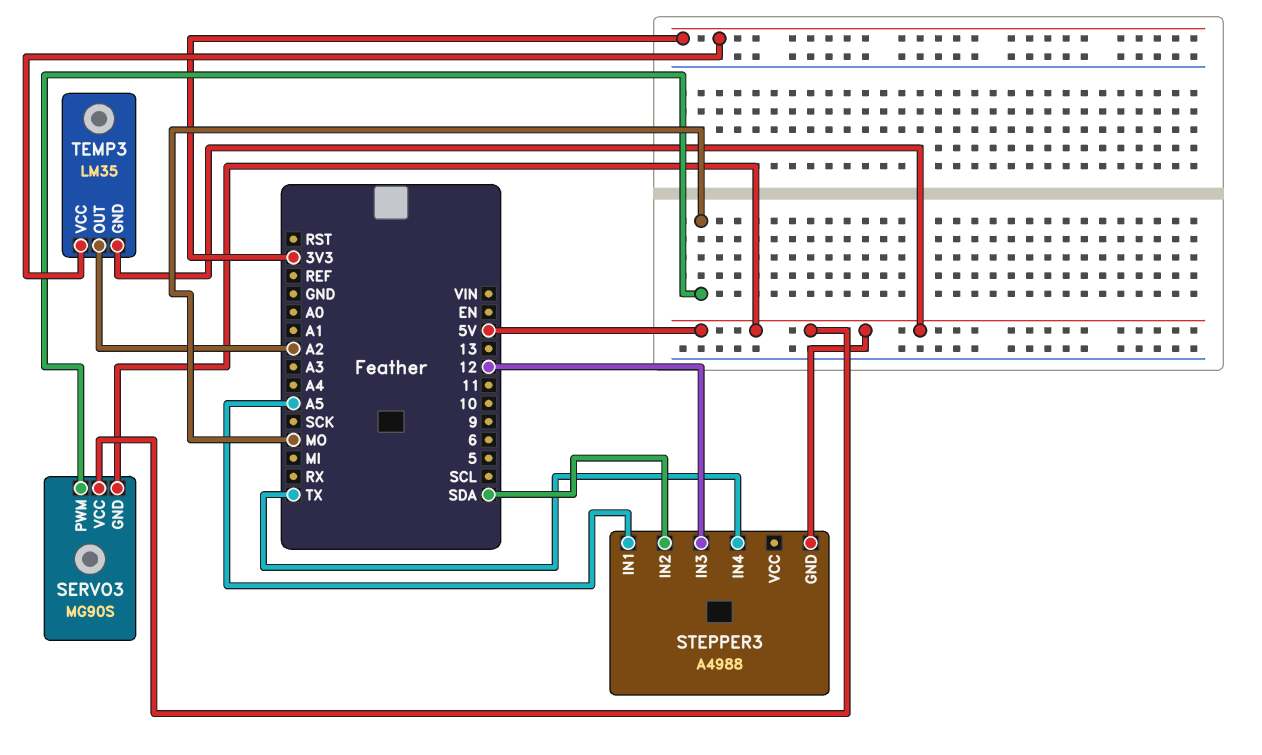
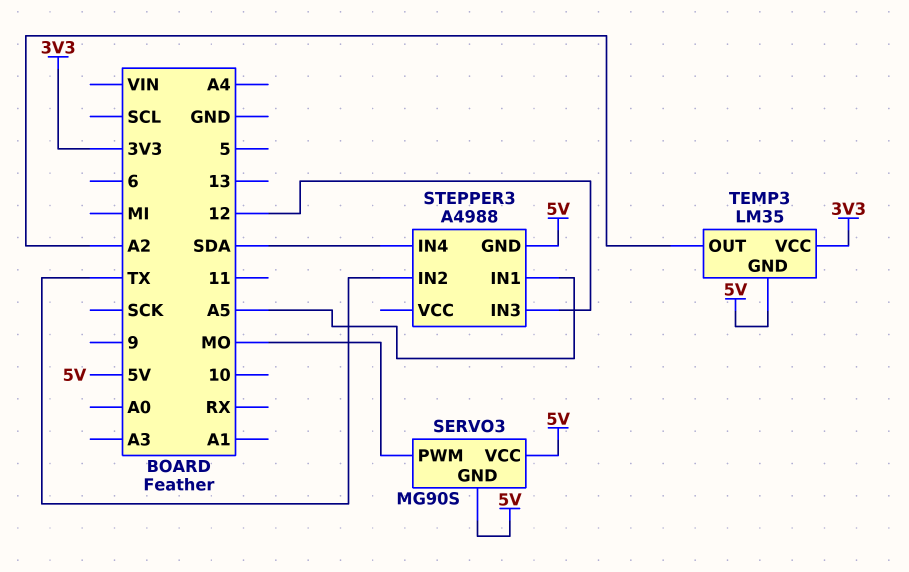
STEPPER3 pin IN2: SDA -> TX
STEPPER3 pin IN4: TX -> SDA

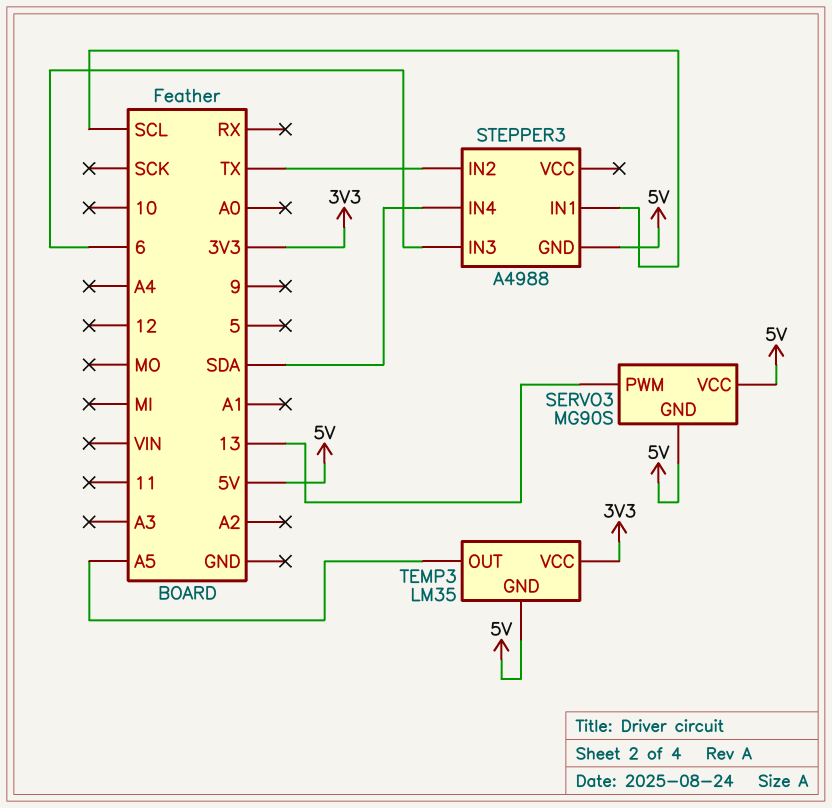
SERVO3 pin PWM: MO -> 13
STEPPER3 pin IN1: A5 -> SCL
STEPPER3 pin IN3: 12 -> 6
TEMP3 pin OUT: A2 -> A5

